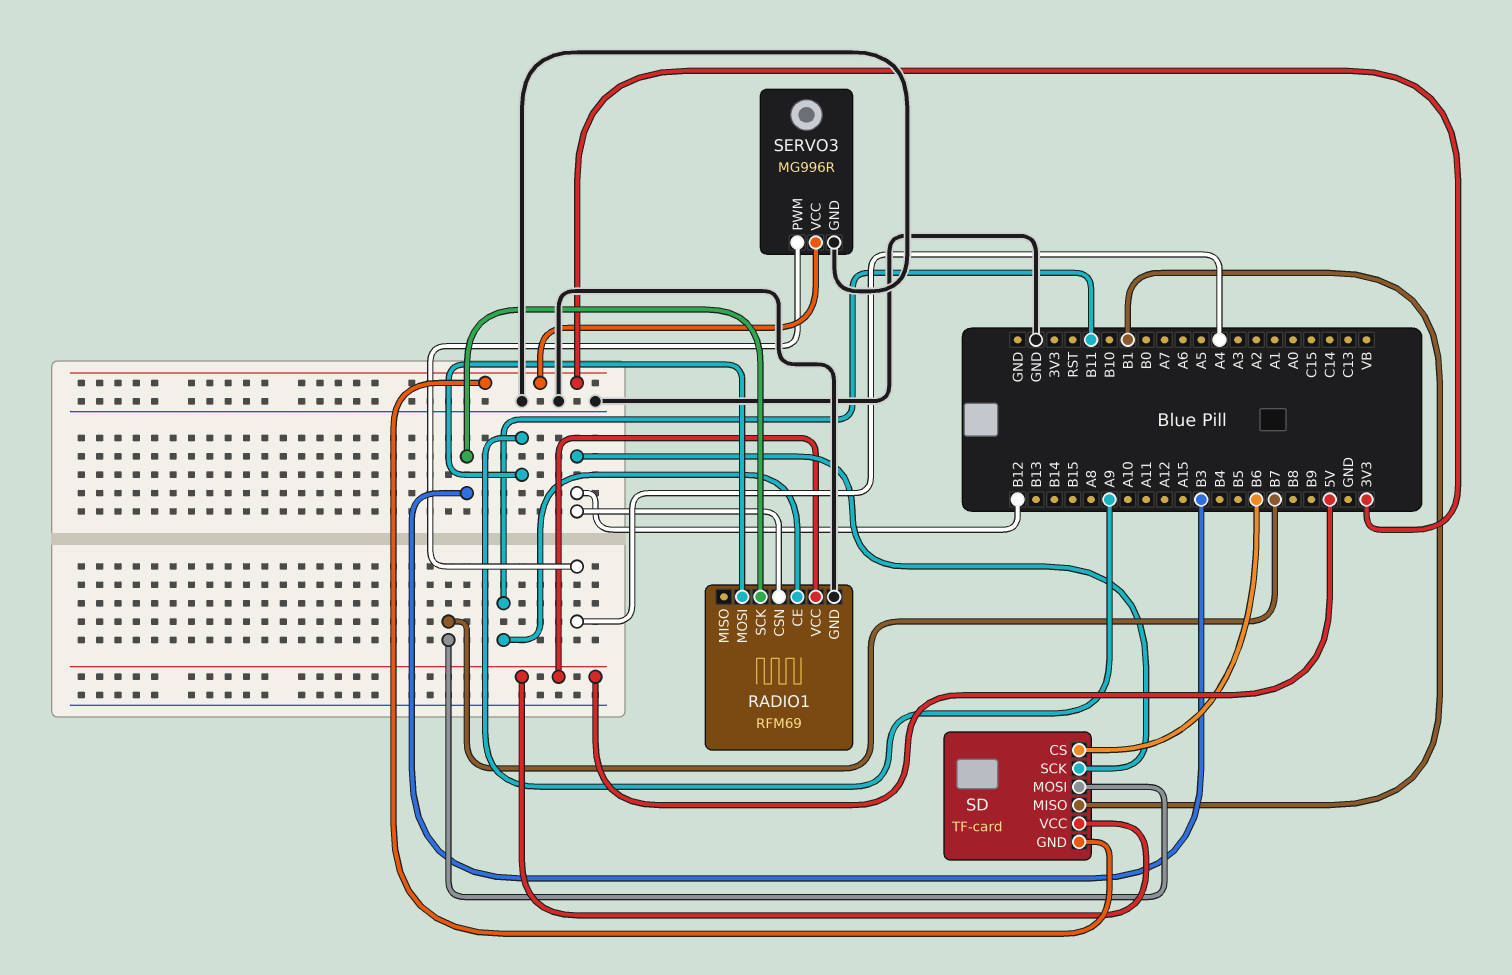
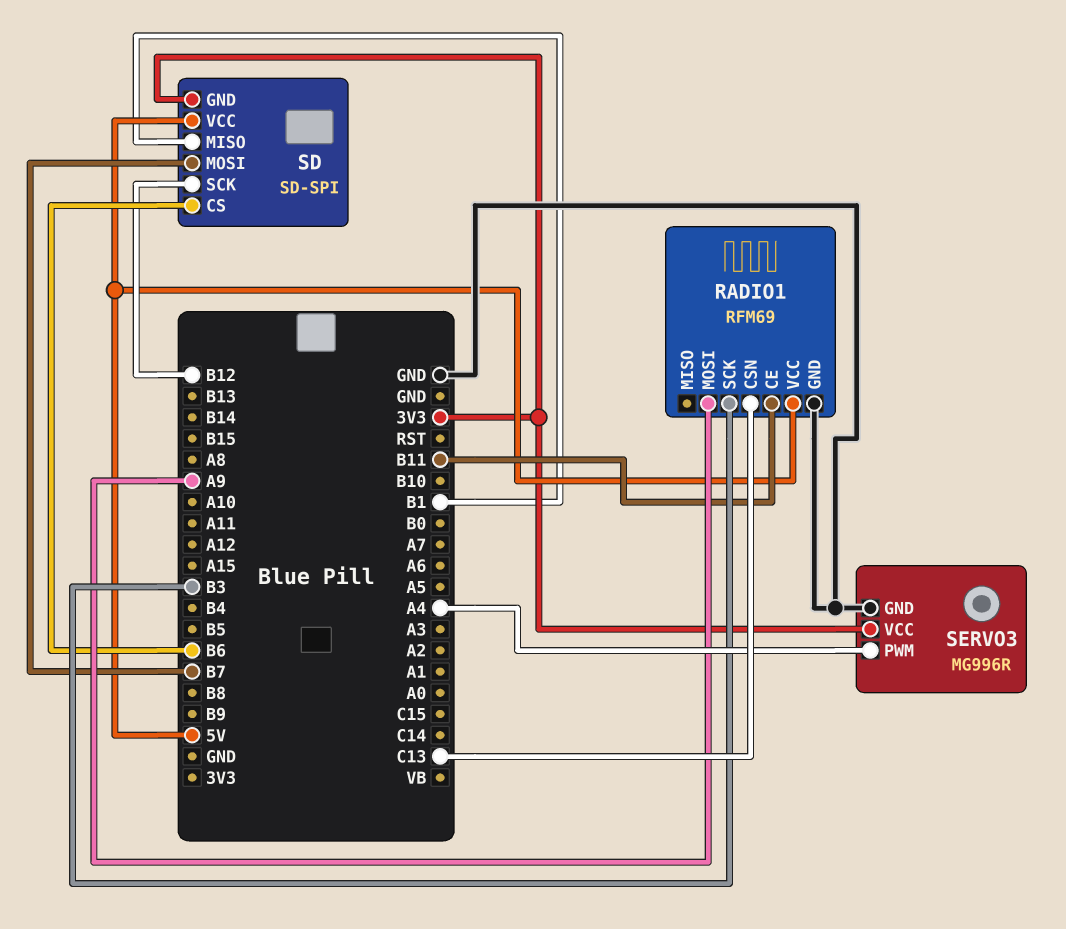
RADIO1 pin CSN: B12 -> C13
SD: TF-card -> SD-SPI

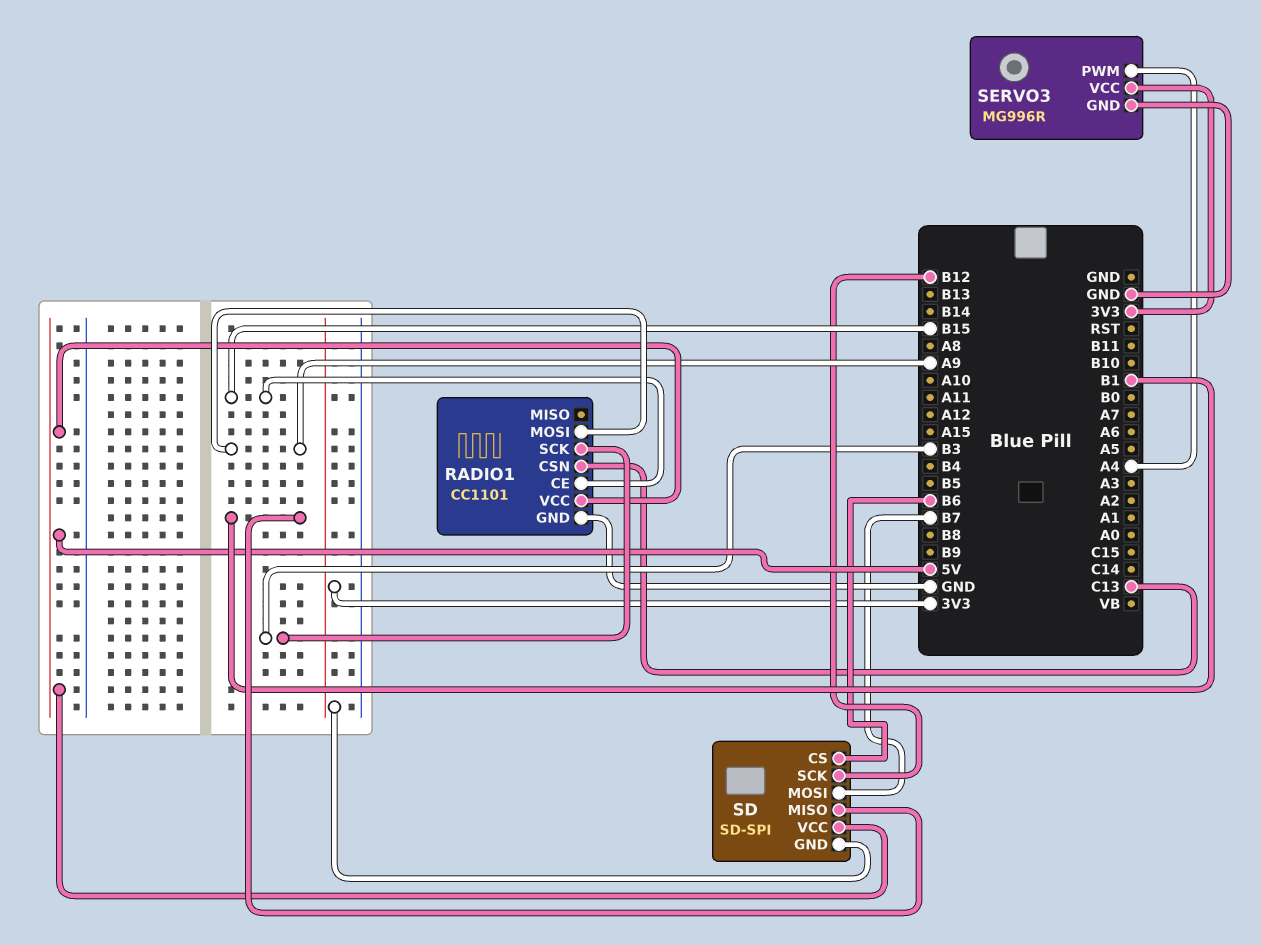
RADIO1: RFM69 -> CC1101
RADIO1 pin CE: B11 -> B15

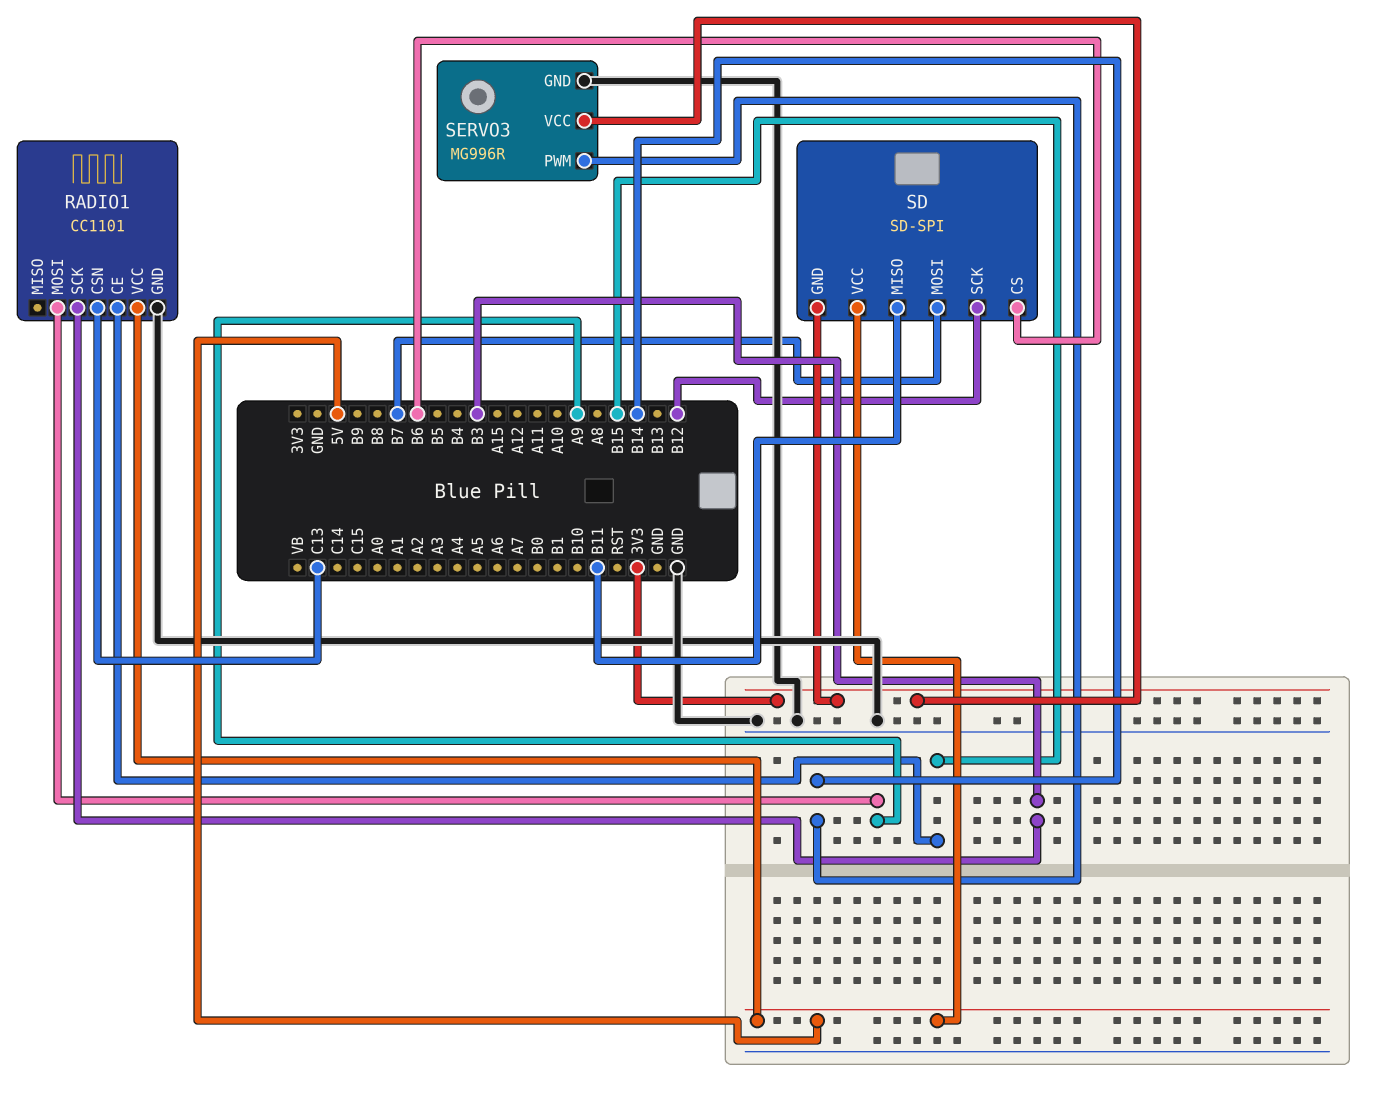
SD pin MISO: B1 -> B11
SERVO3 pin PWM: A4 -> B14

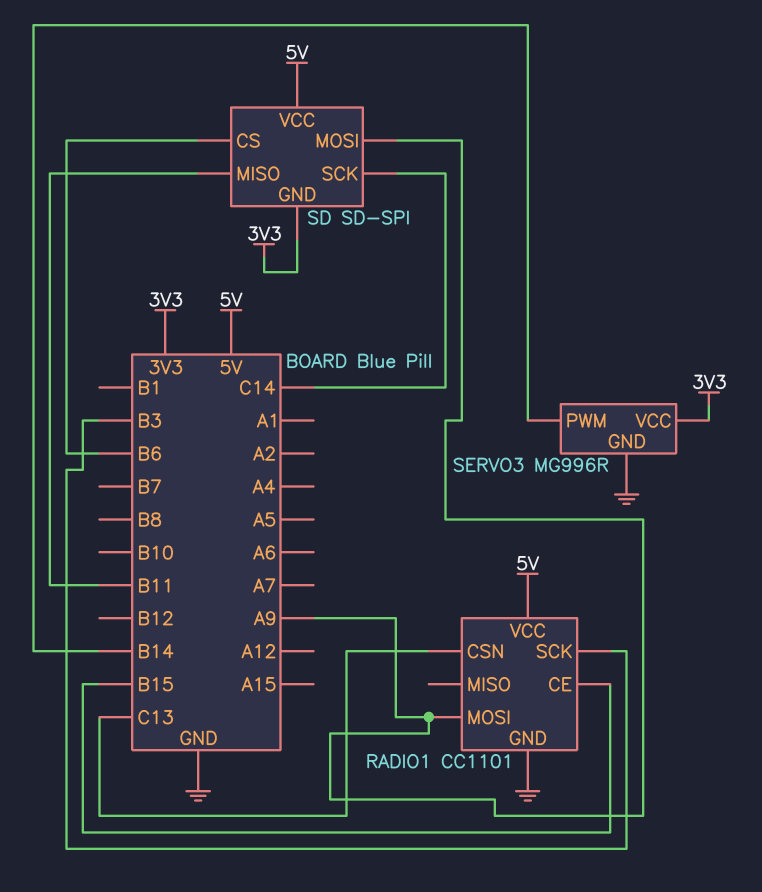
SD pin MOSI: B7 -> A9
SD pin SCK: B12 -> C14

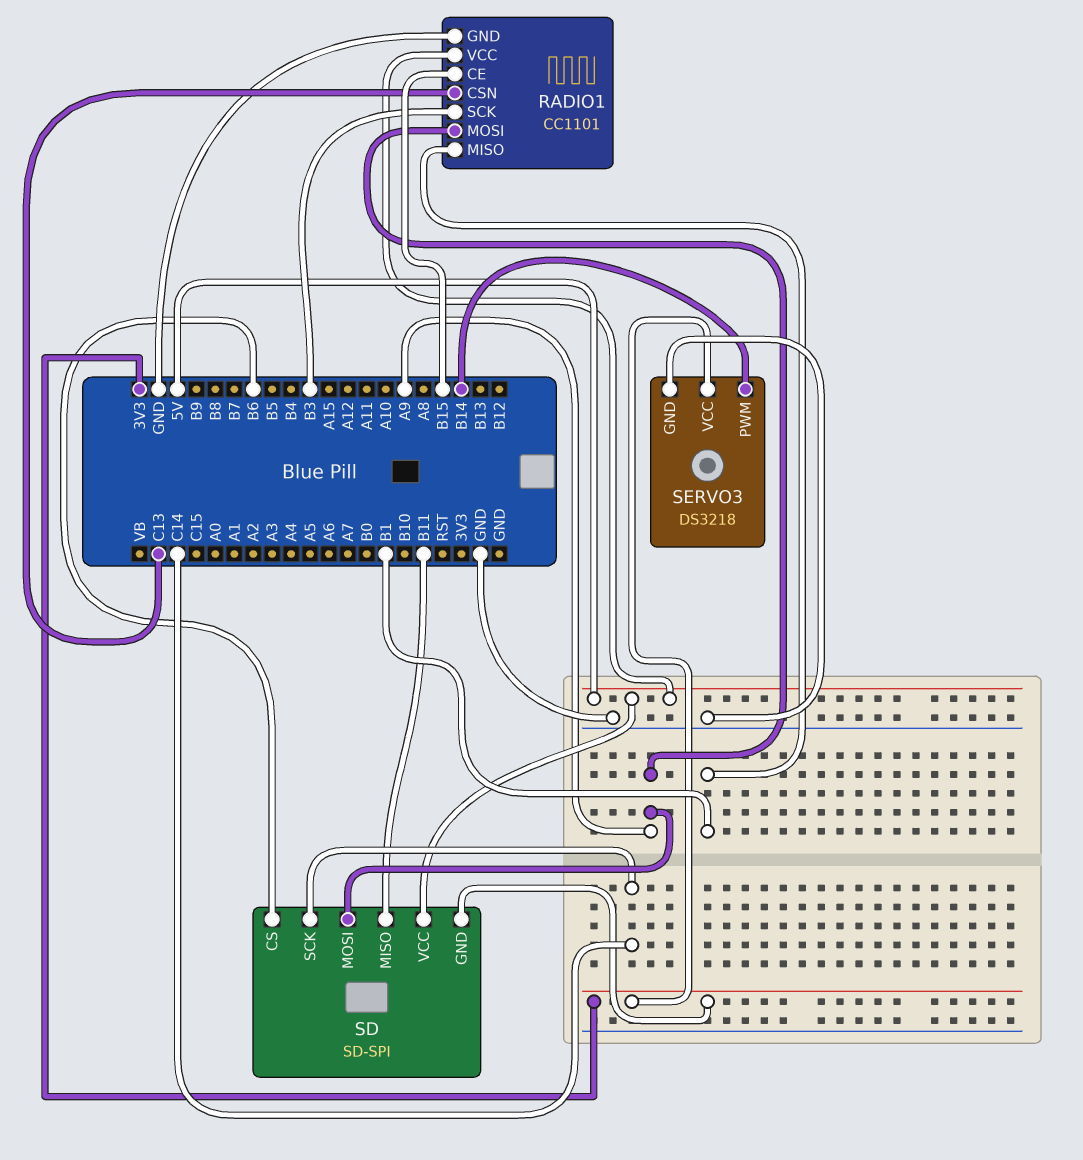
RADIO1 pin MISO: none -> B1
SERVO3: MG996R -> DS3218

